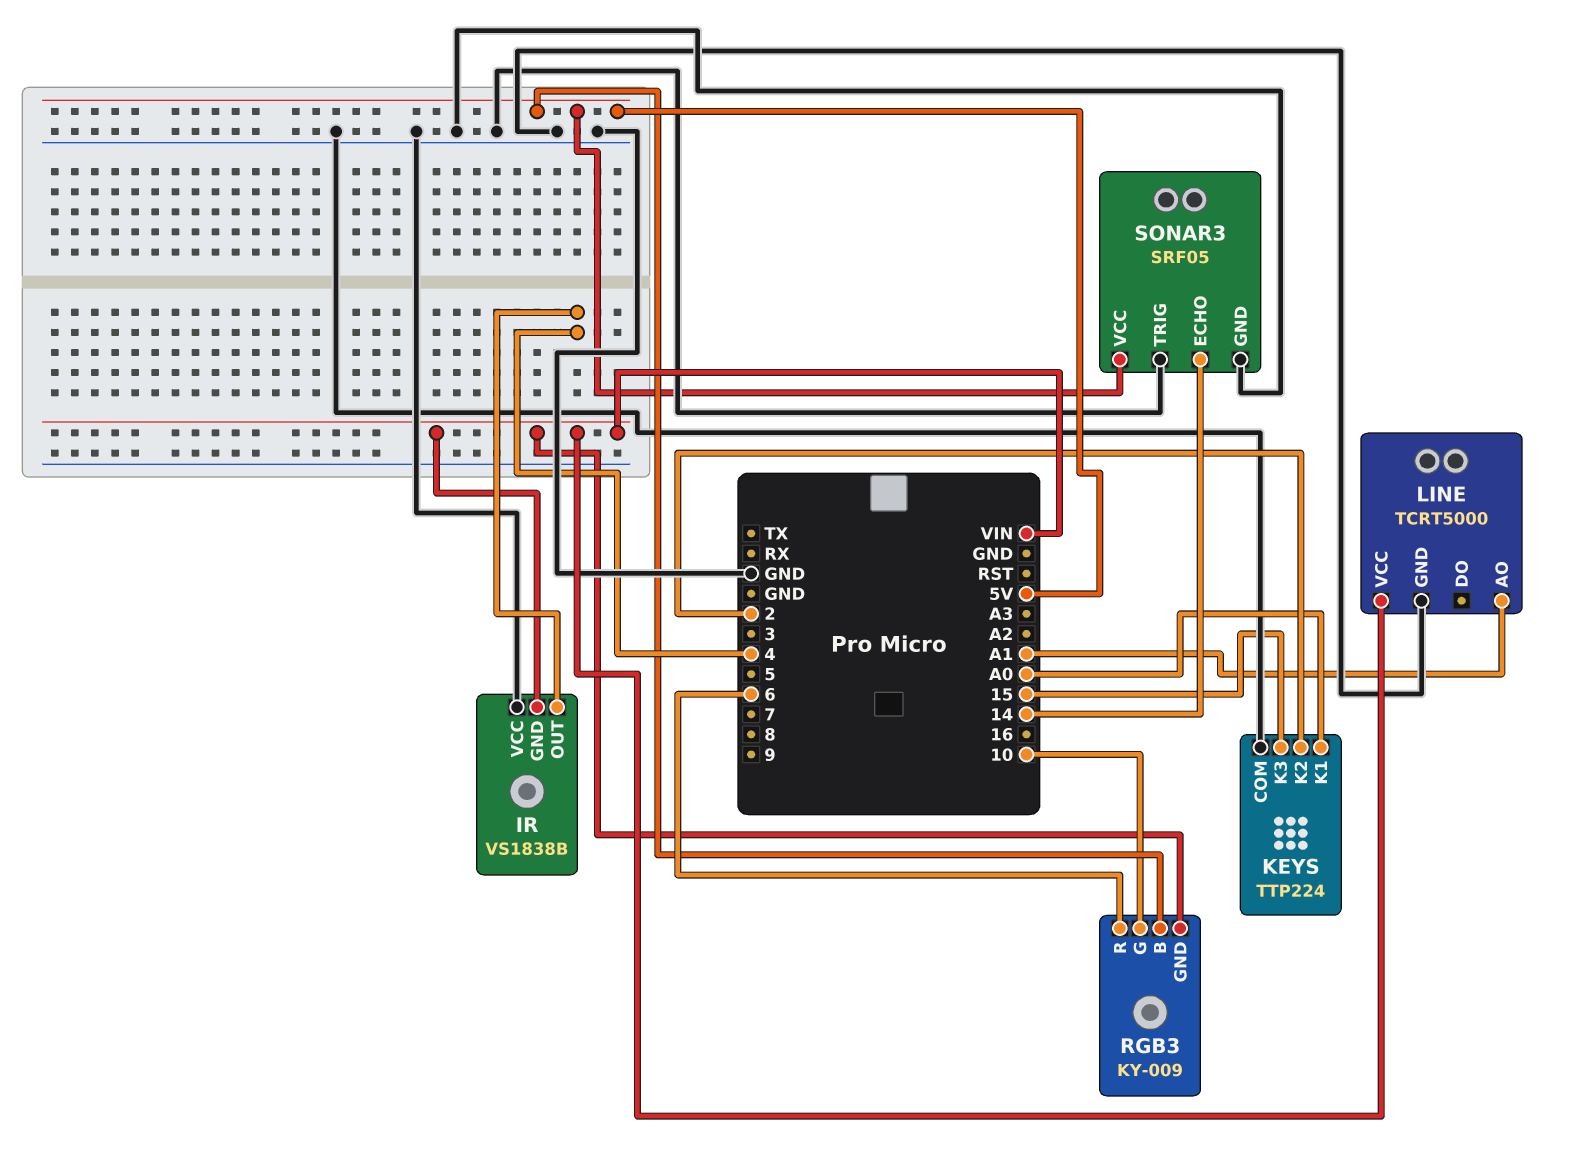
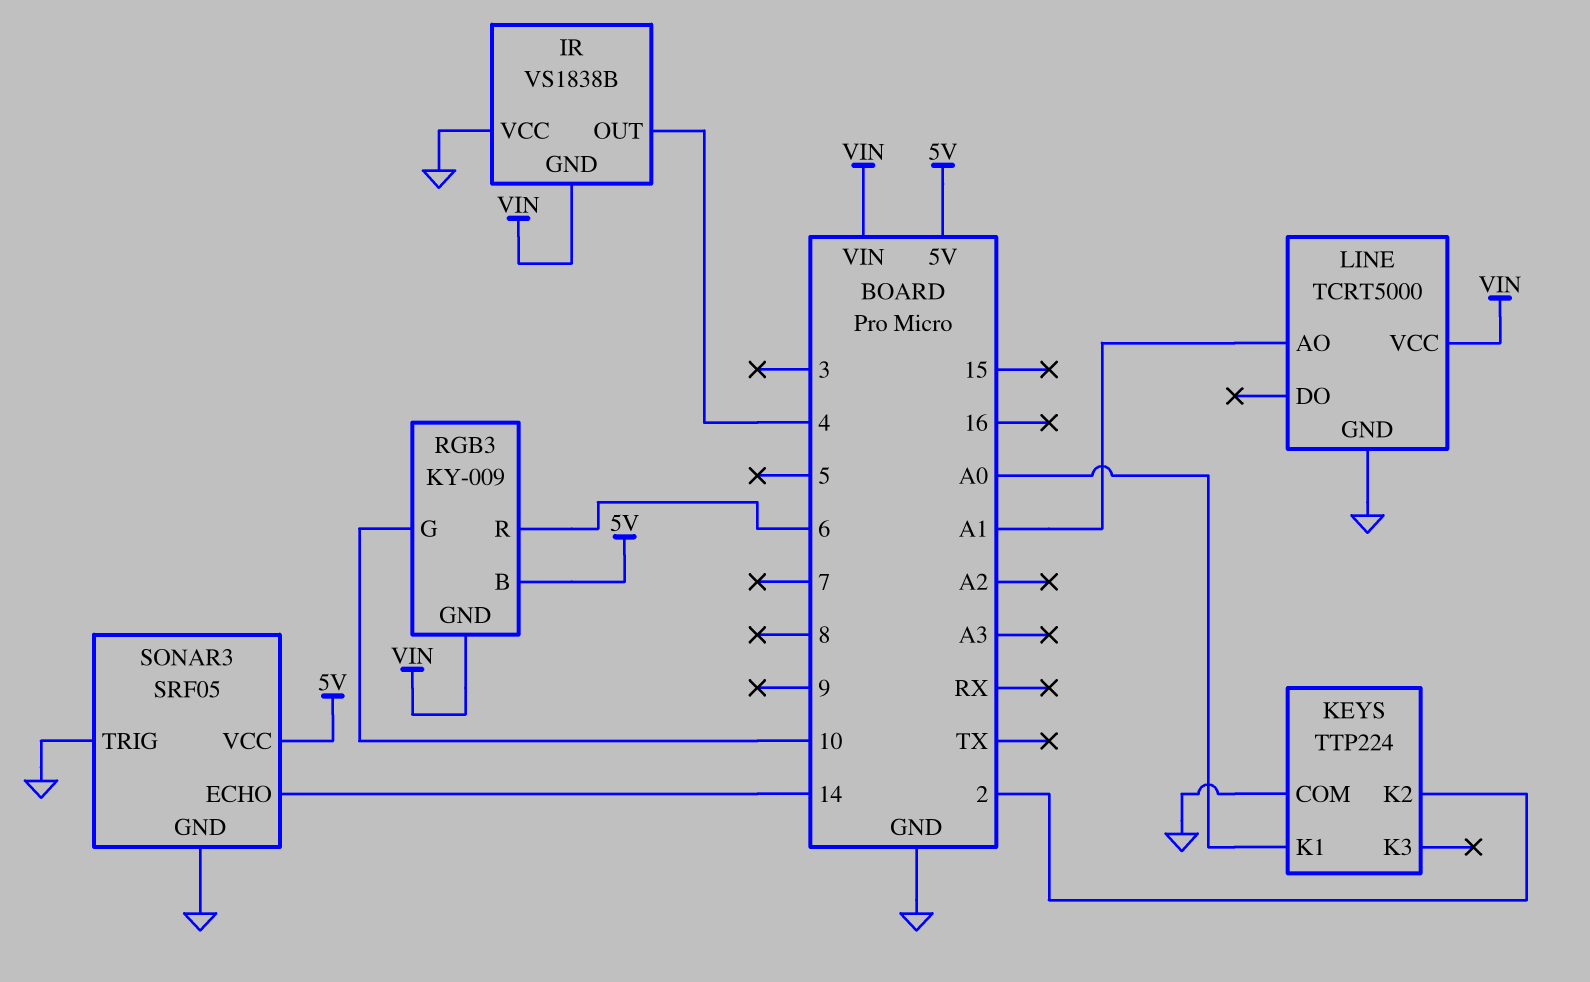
KEYS pin K3: 15 -> none

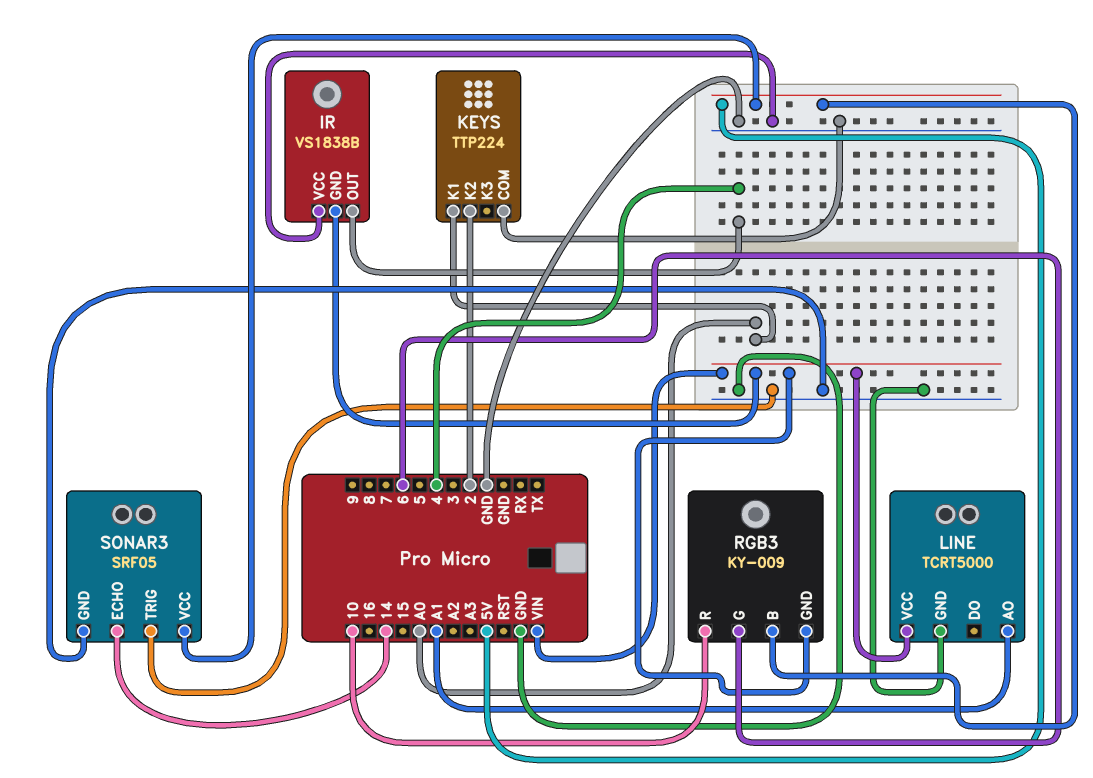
RGB3 pin G: 10 -> 6
RGB3 pin R: 6 -> 10

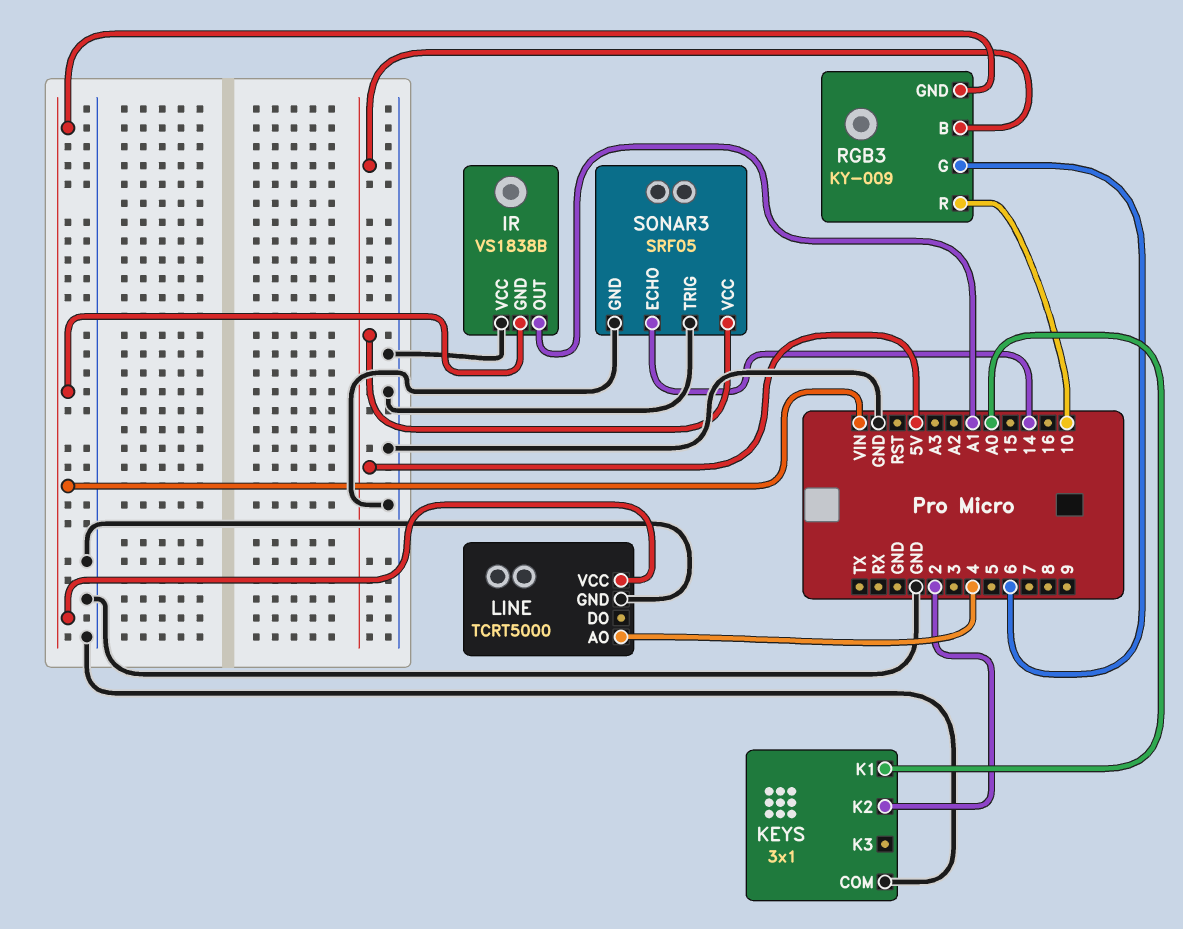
IR pin OUT: 4 -> A1
KEYS: TTP224 -> 3x1
LINE pin AO: A1 -> 4

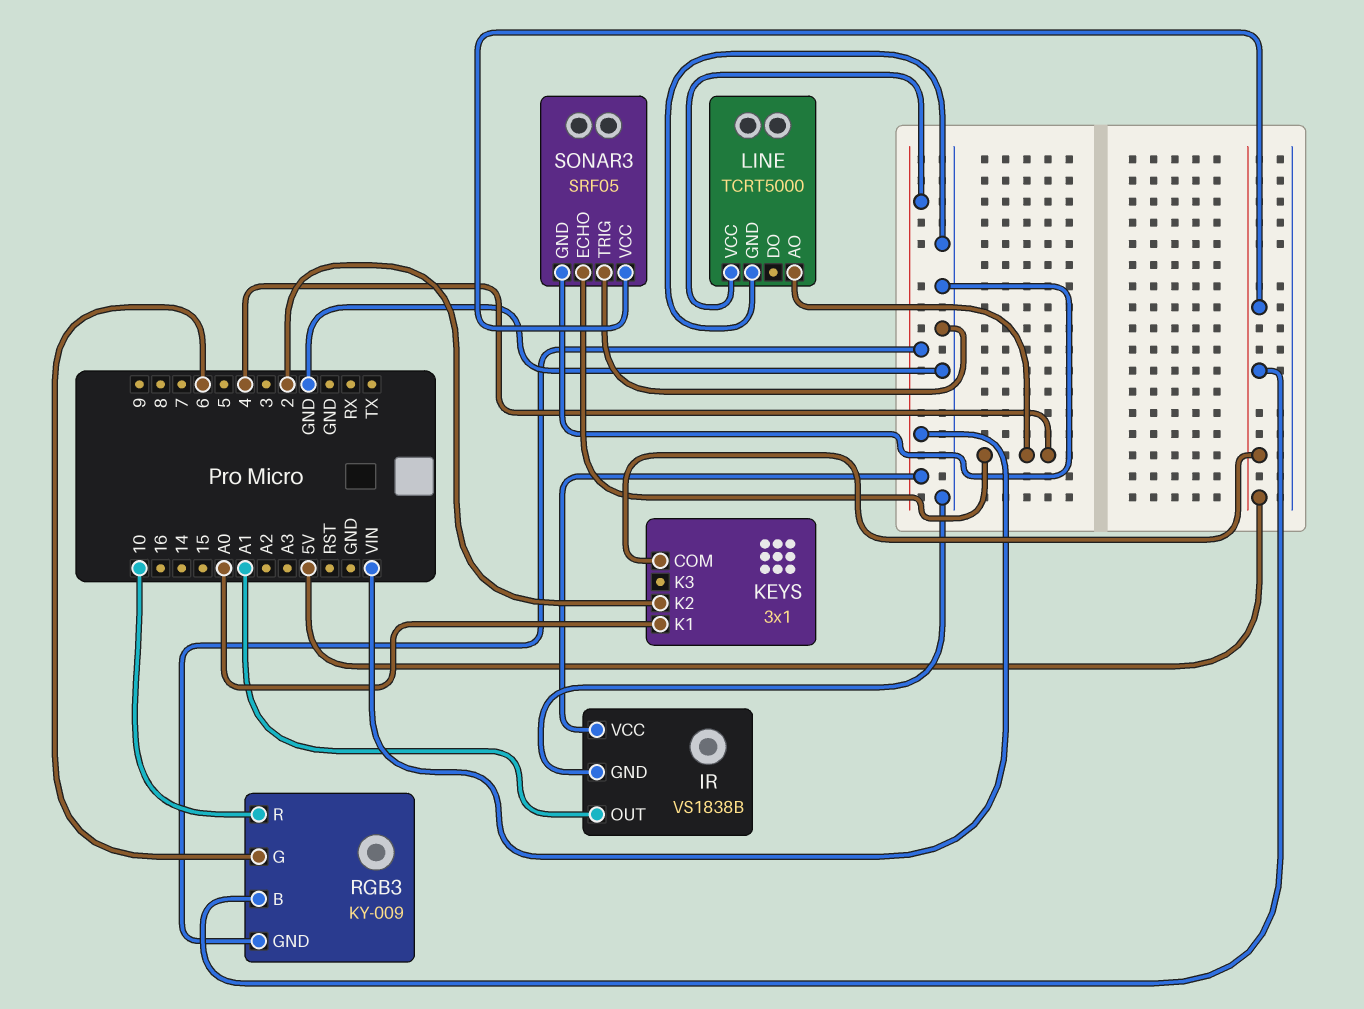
IR pin GND: VIN -> GND
IR pin VCC: GND -> VIN
KEYS pin COM: GND -> 5V
SONAR3 pin ECHO: 14 -> 4

